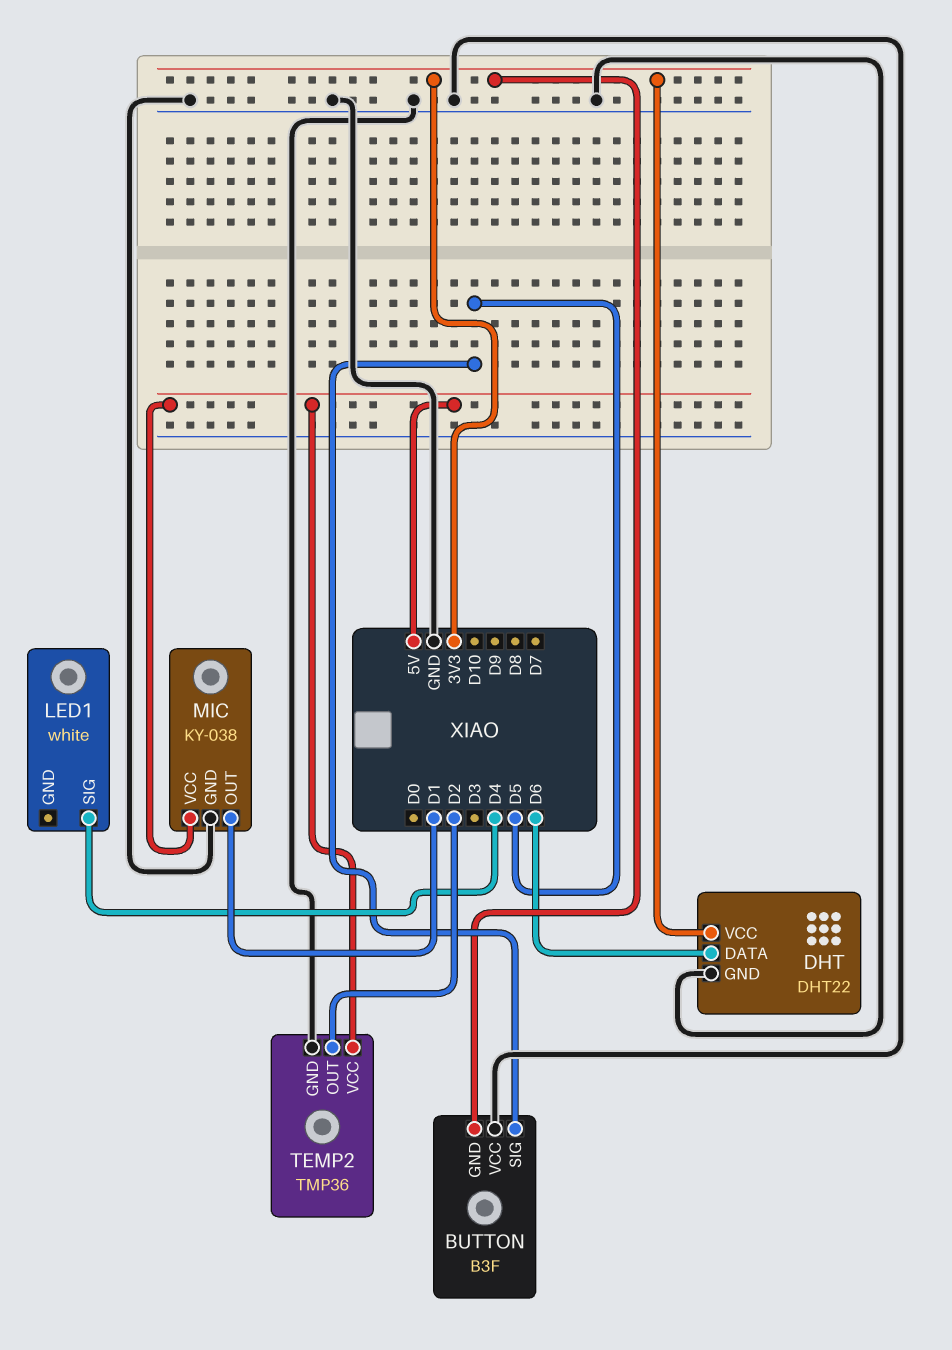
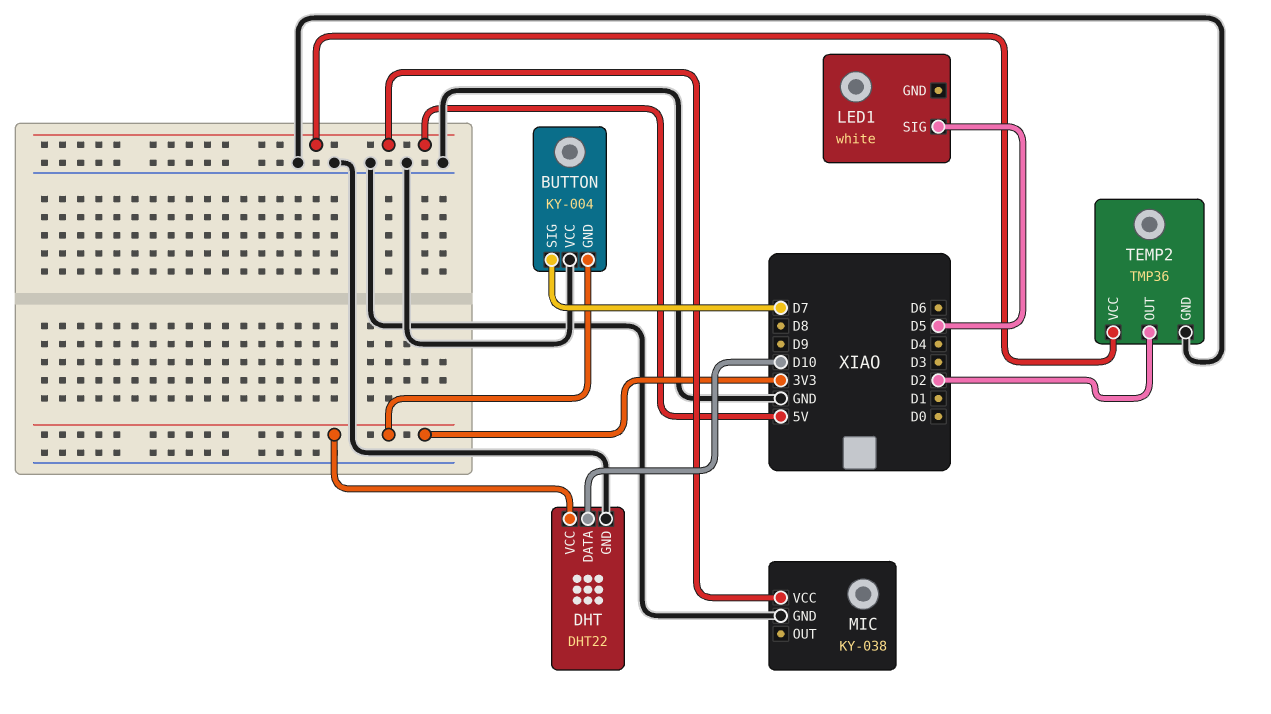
BUTTON: B3F -> KY-004
BUTTON pin SIG: D5 -> D7
DHT pin DATA: D6 -> D10
LED1 pin SIG: D4 -> D5
MIC pin OUT: D1 -> none

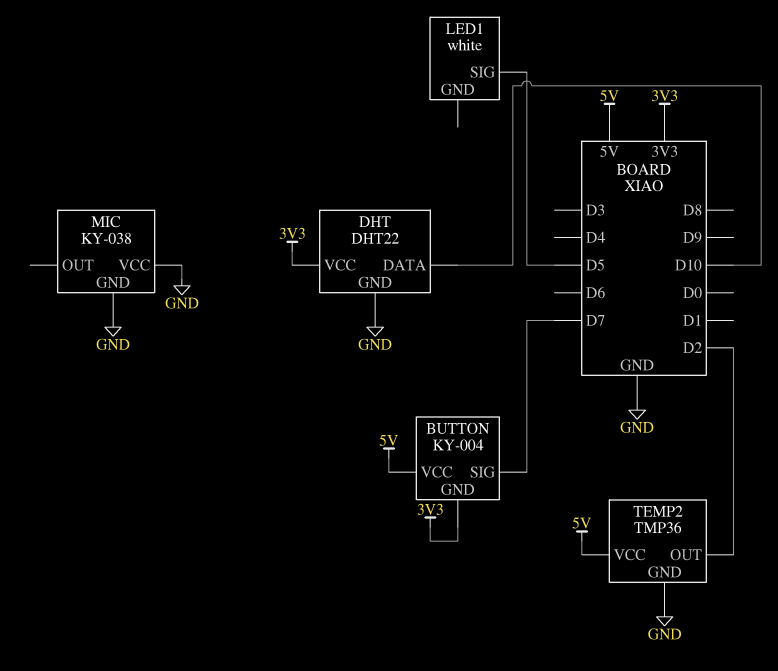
BUTTON pin VCC: GND -> 5V
MIC pin VCC: 5V -> GND

